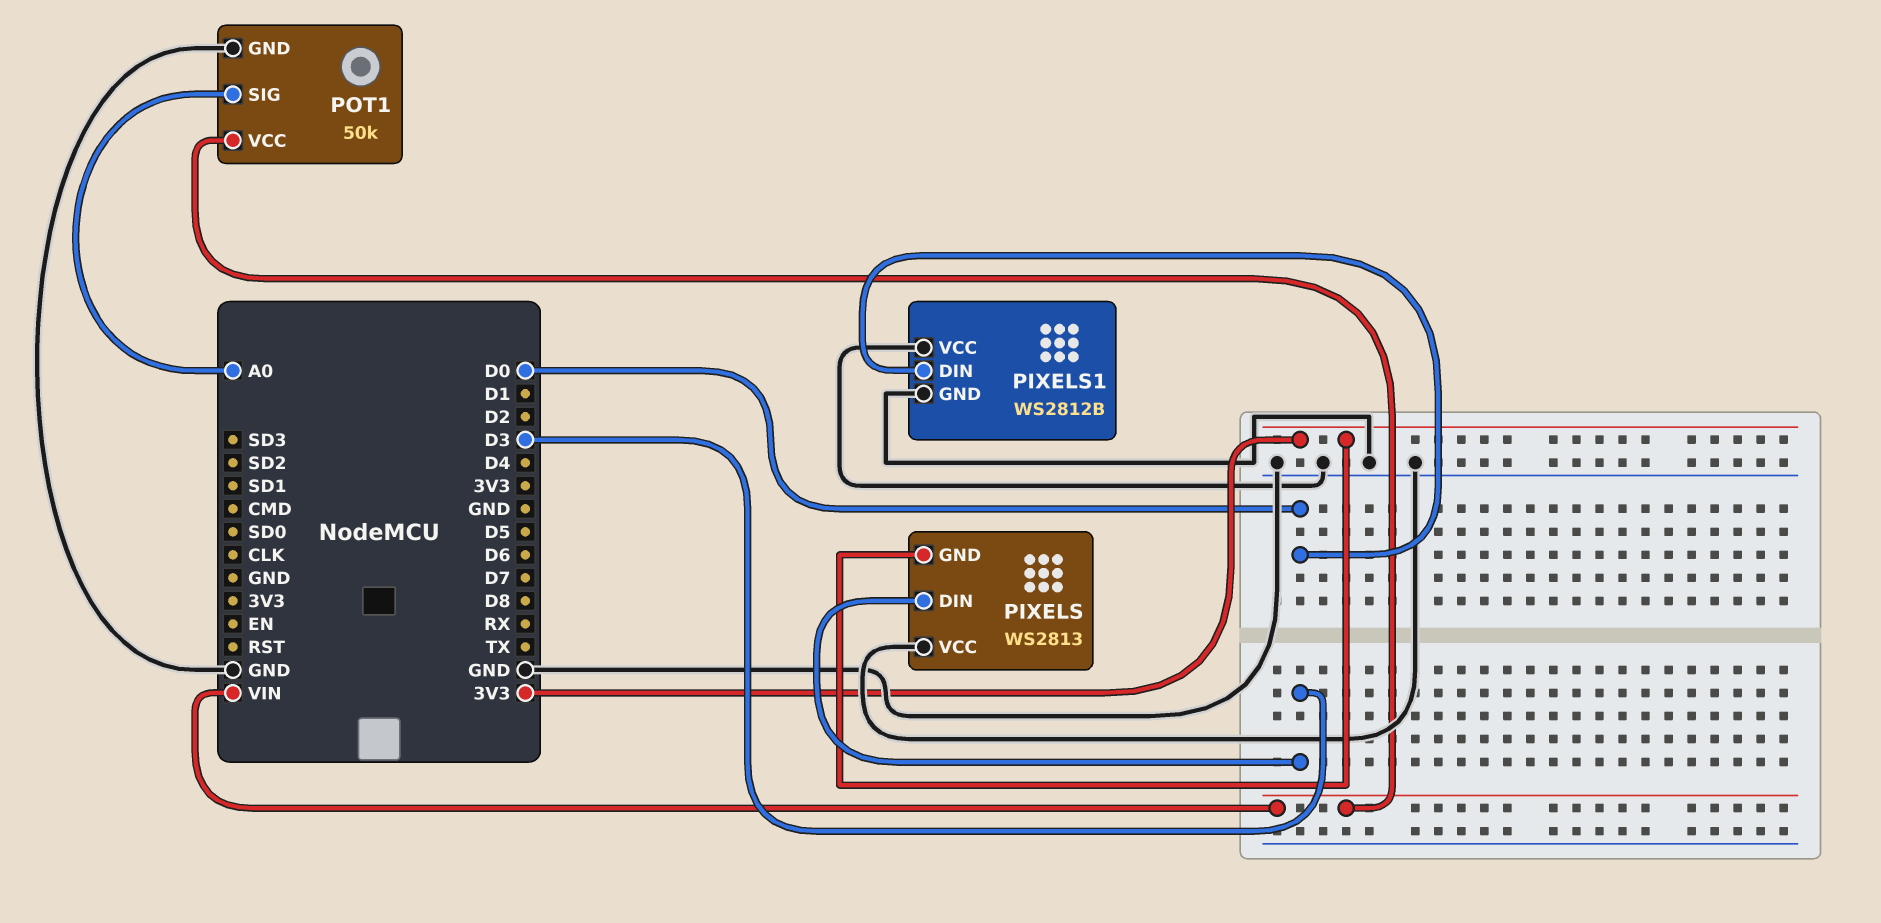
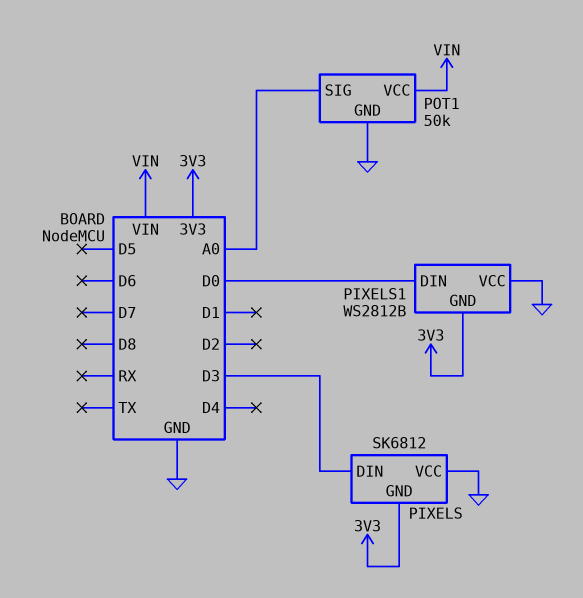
PIXELS: WS2813 -> SK6812
PIXELS1 pin GND: GND -> 3V3

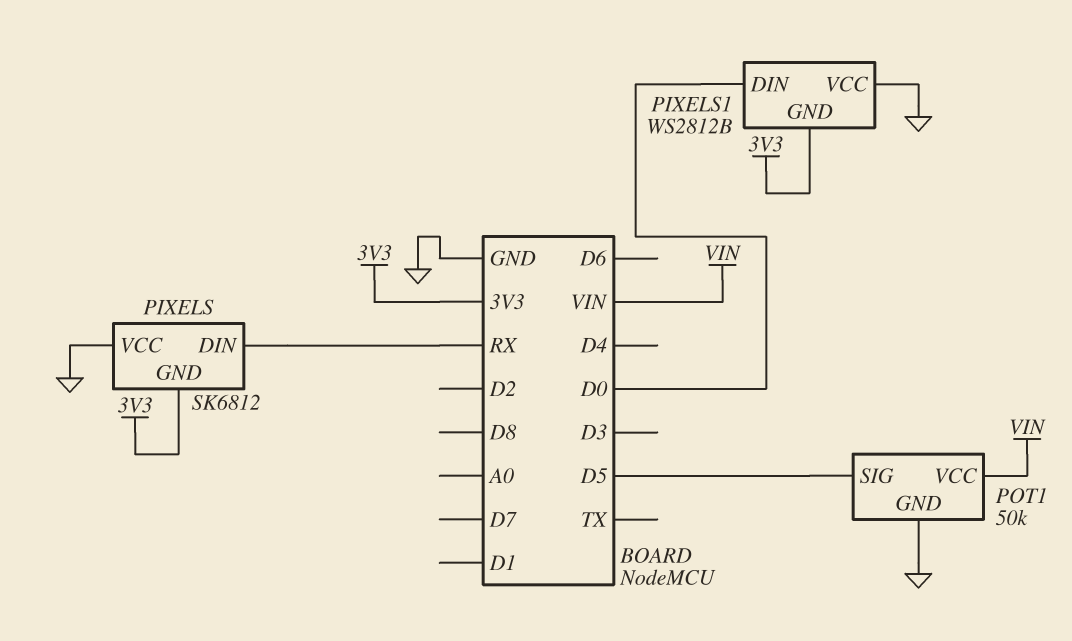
PIXELS pin DIN: D3 -> RX
POT1 pin SIG: A0 -> D5

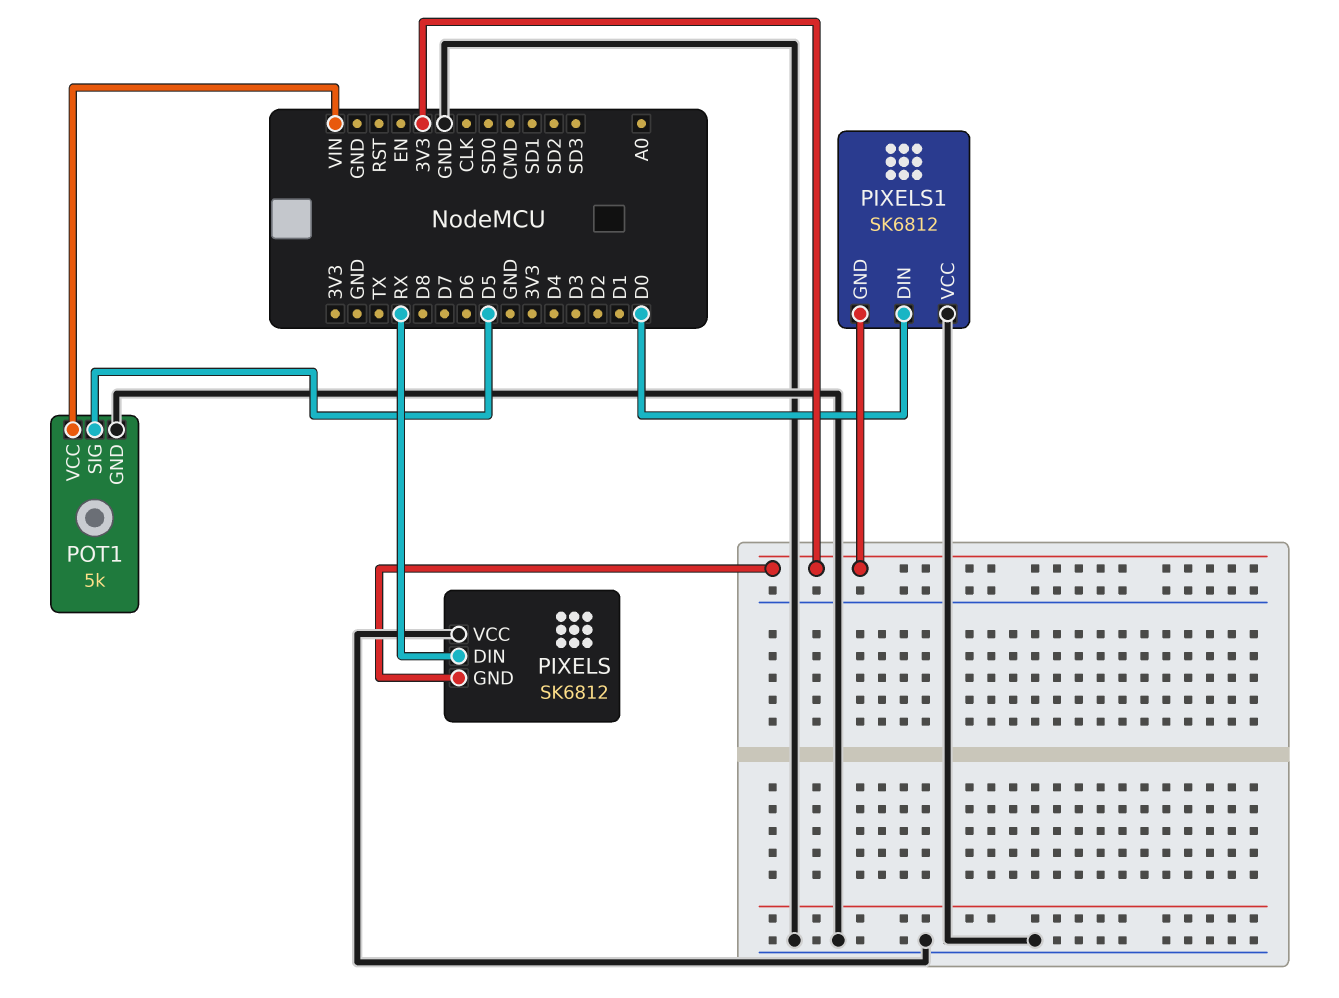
PIXELS1: WS2812B -> SK6812
POT1: 50k -> 5k

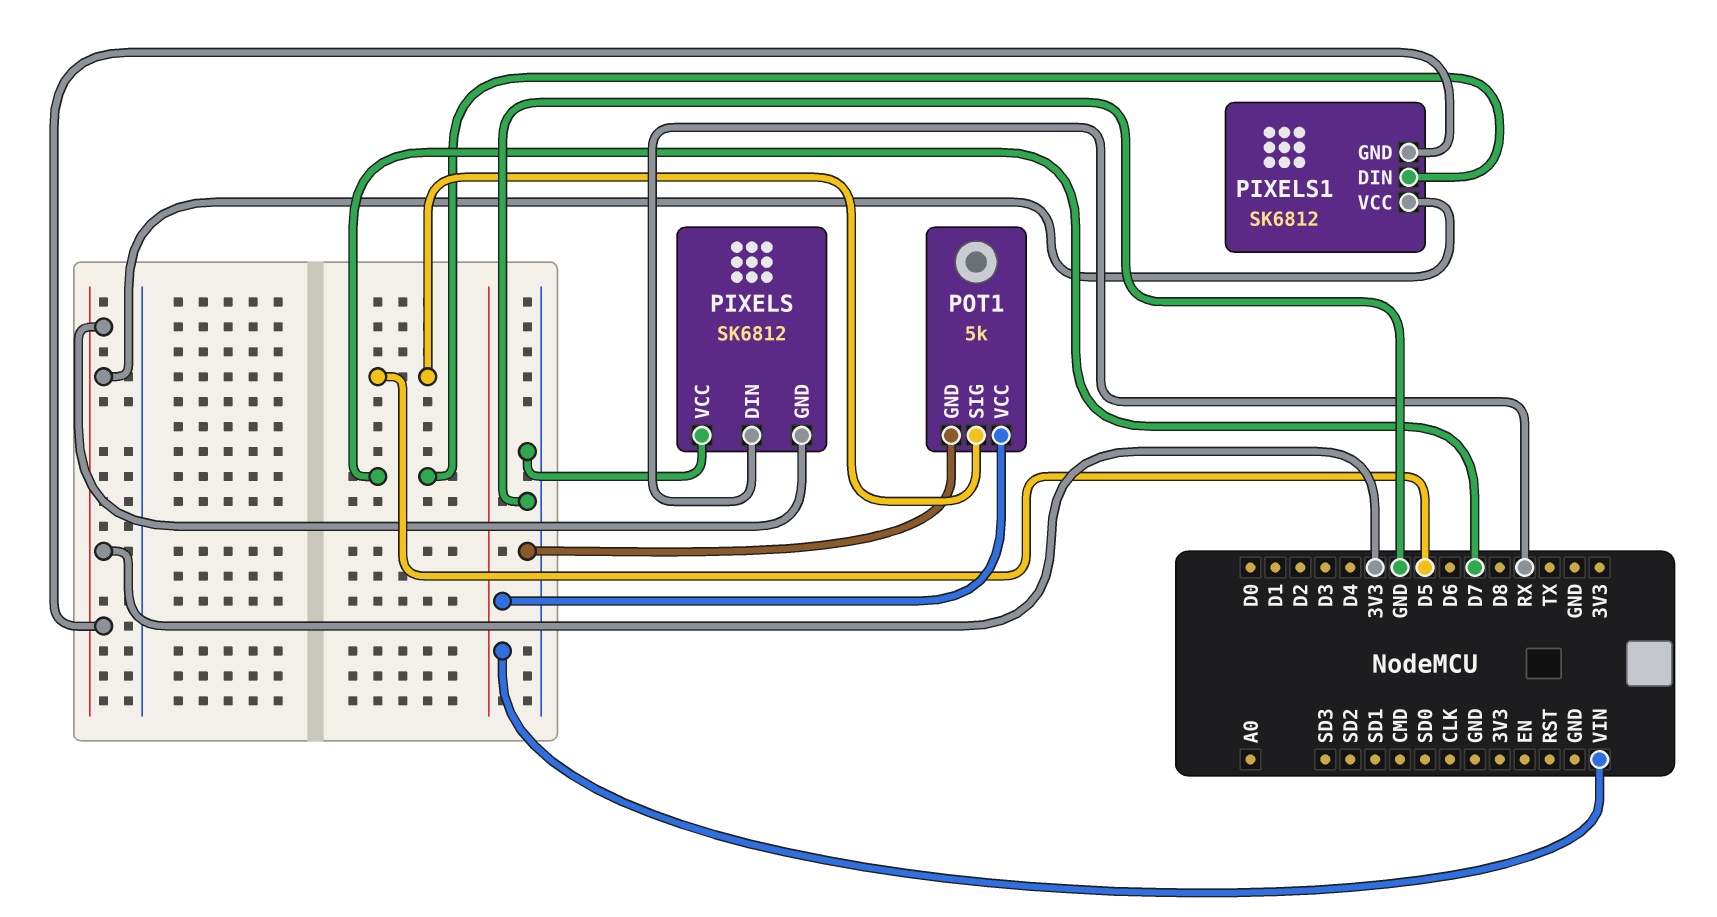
PIXELS1 pin DIN: D0 -> D7
PIXELS1 pin VCC: GND -> 3V3

